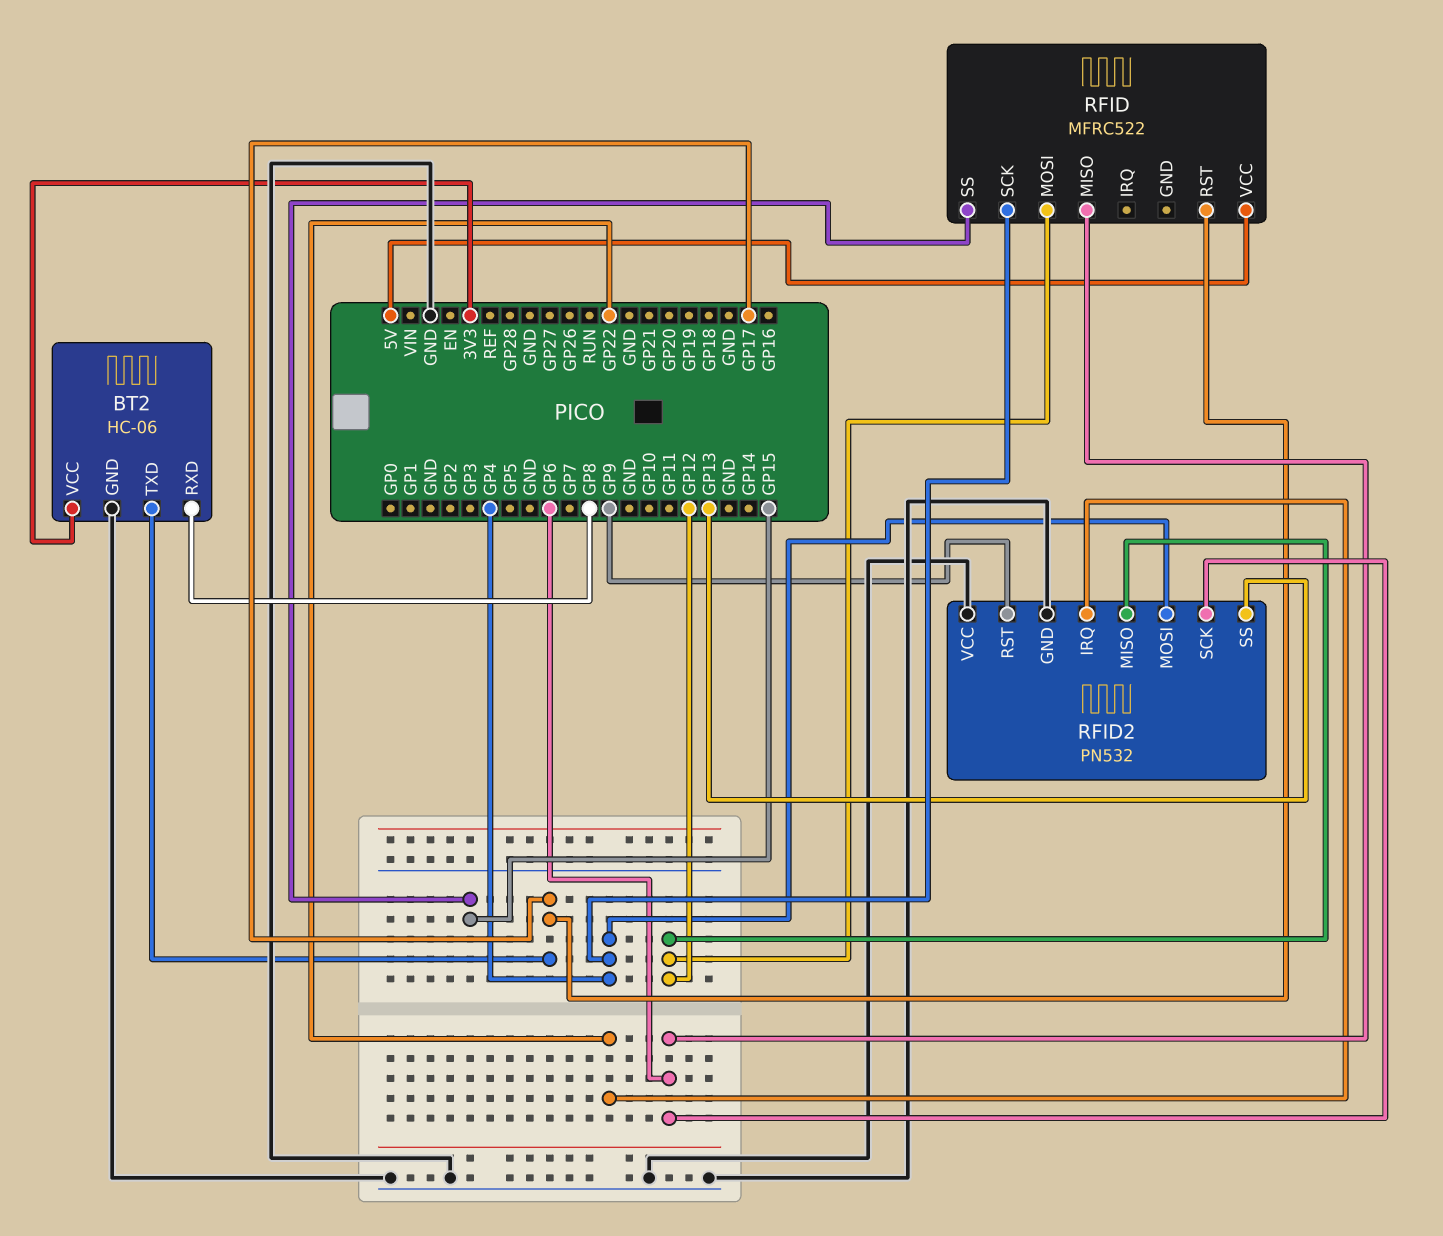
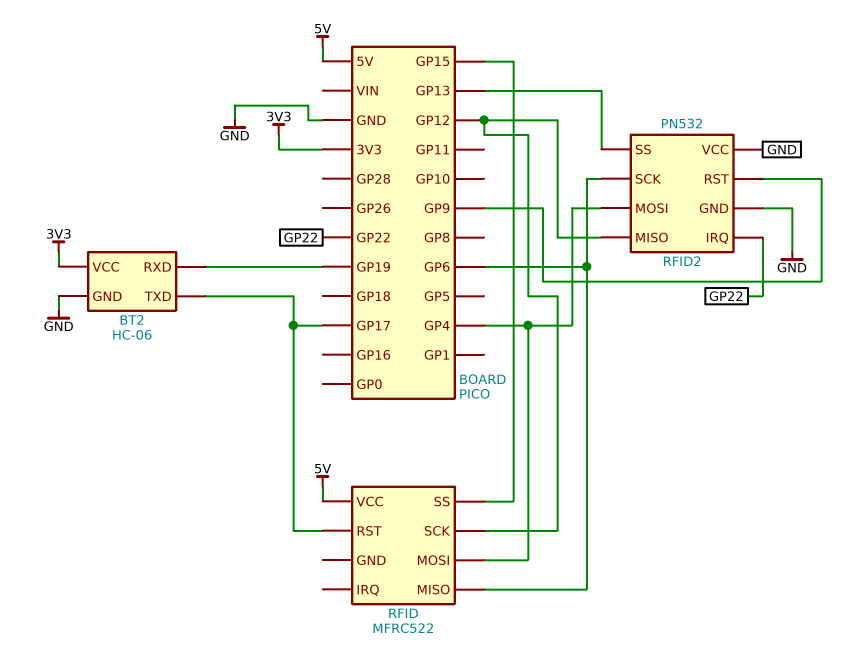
BT2 pin RXD: GP8 -> GP19
RFID pin MOSI: GP12 -> GP4
RFID pin SCK: GP4 -> GP12

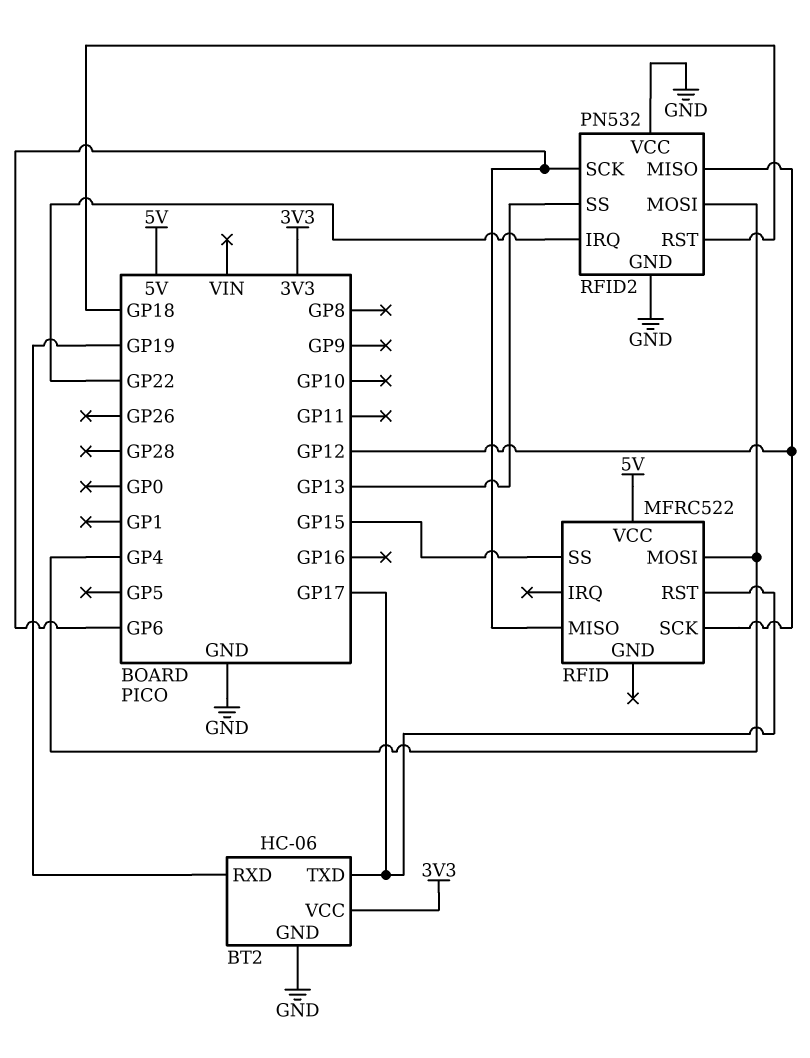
RFID2 pin RST: GP9 -> GP18

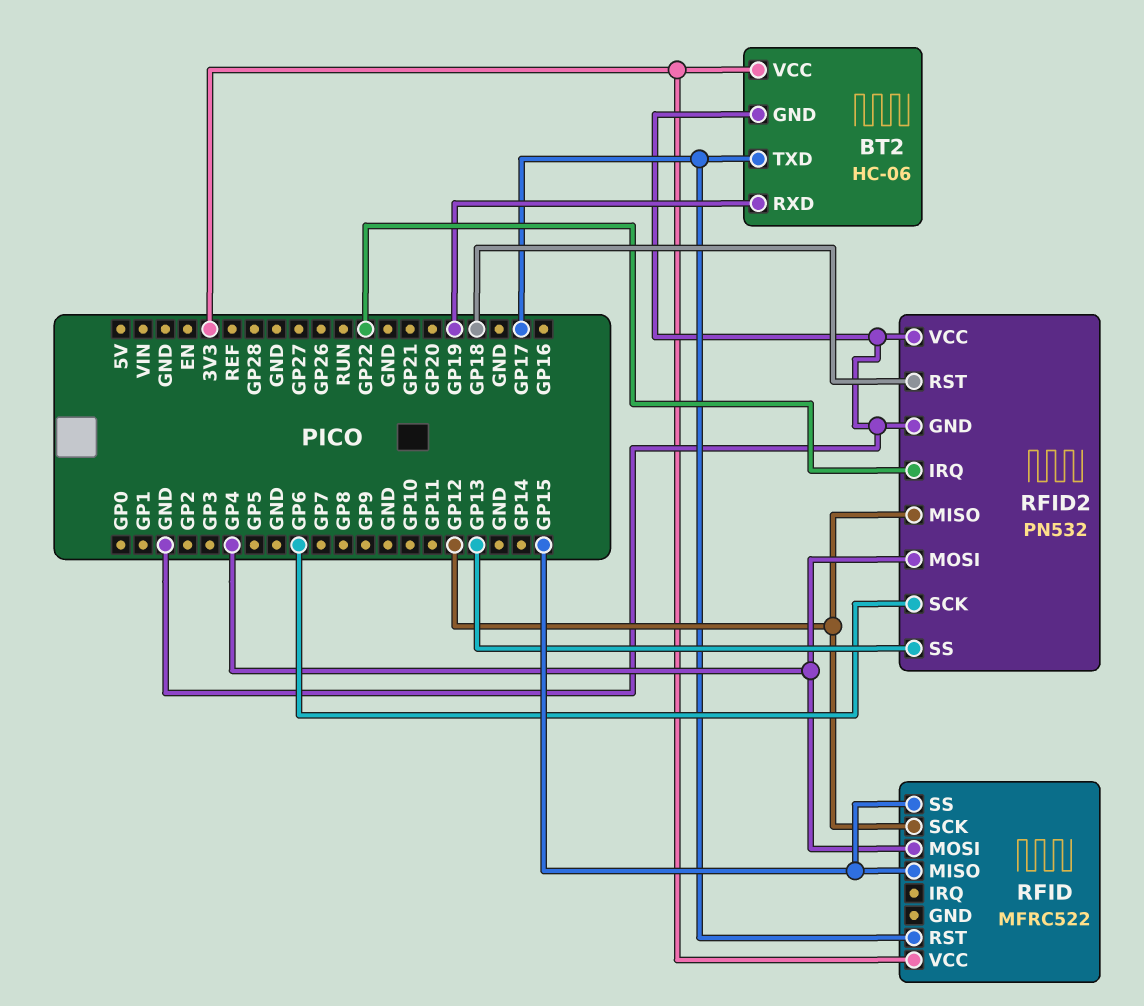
RFID pin MISO: GP6 -> GP15
RFID pin VCC: 5V -> 3V3

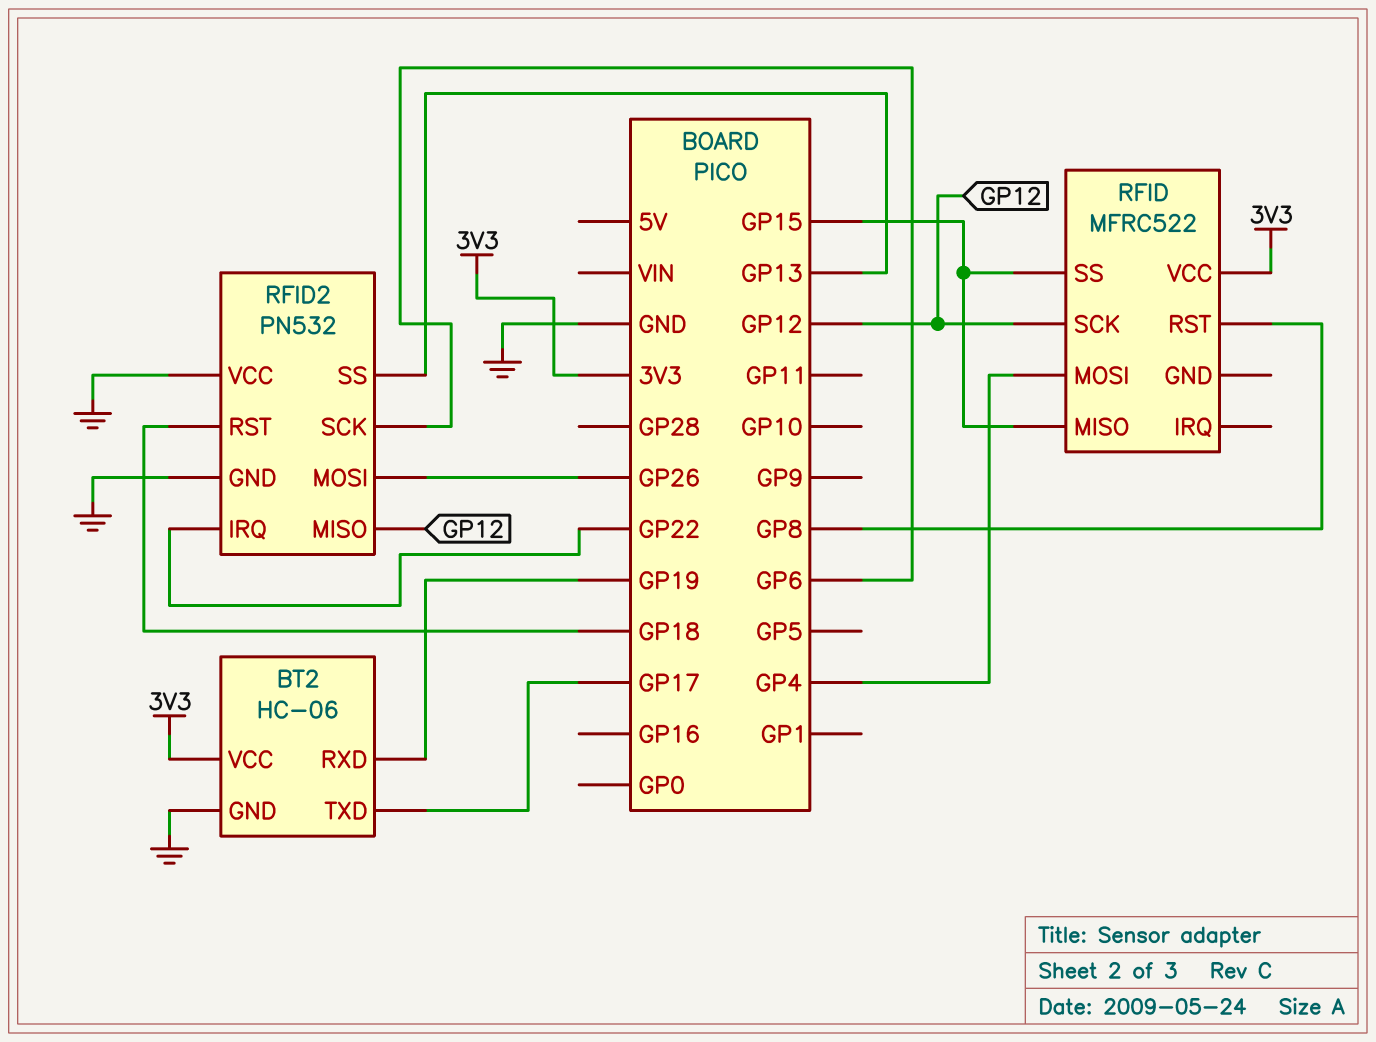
RFID pin RST: GP17 -> GP8
RFID2 pin MOSI: GP4 -> GP26

